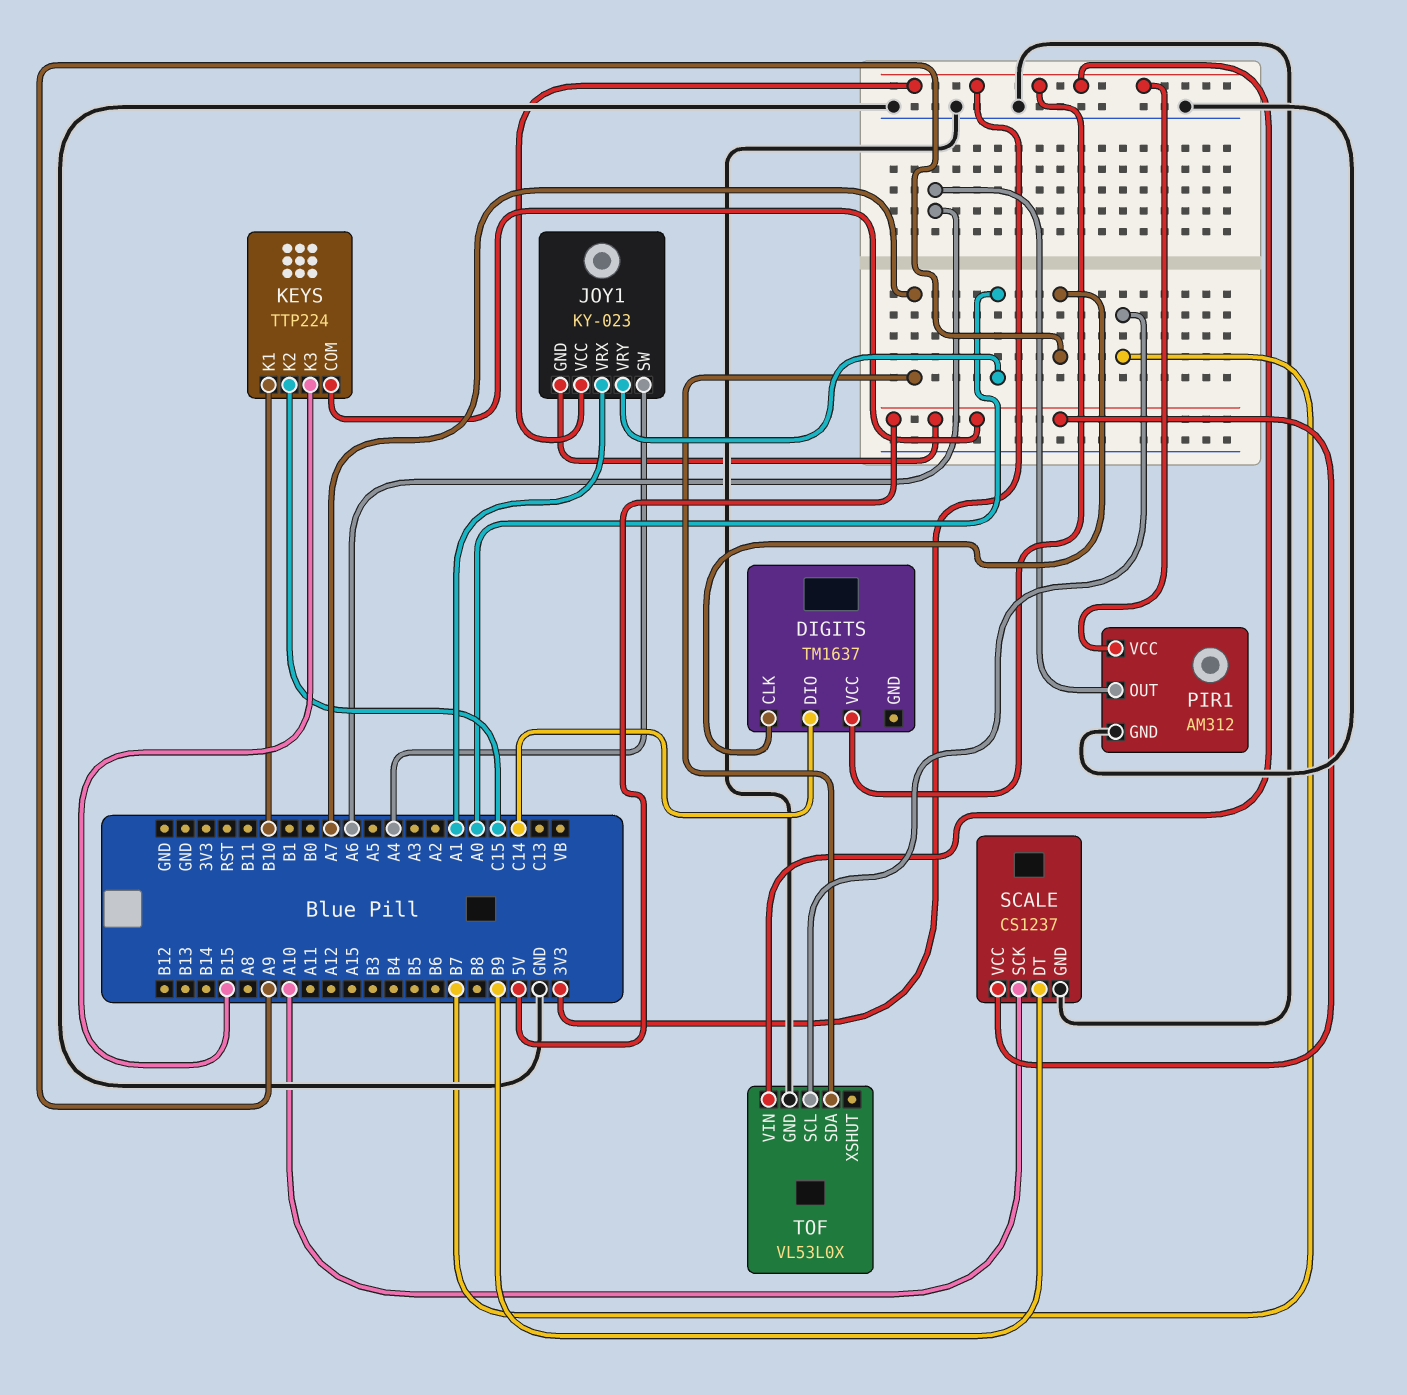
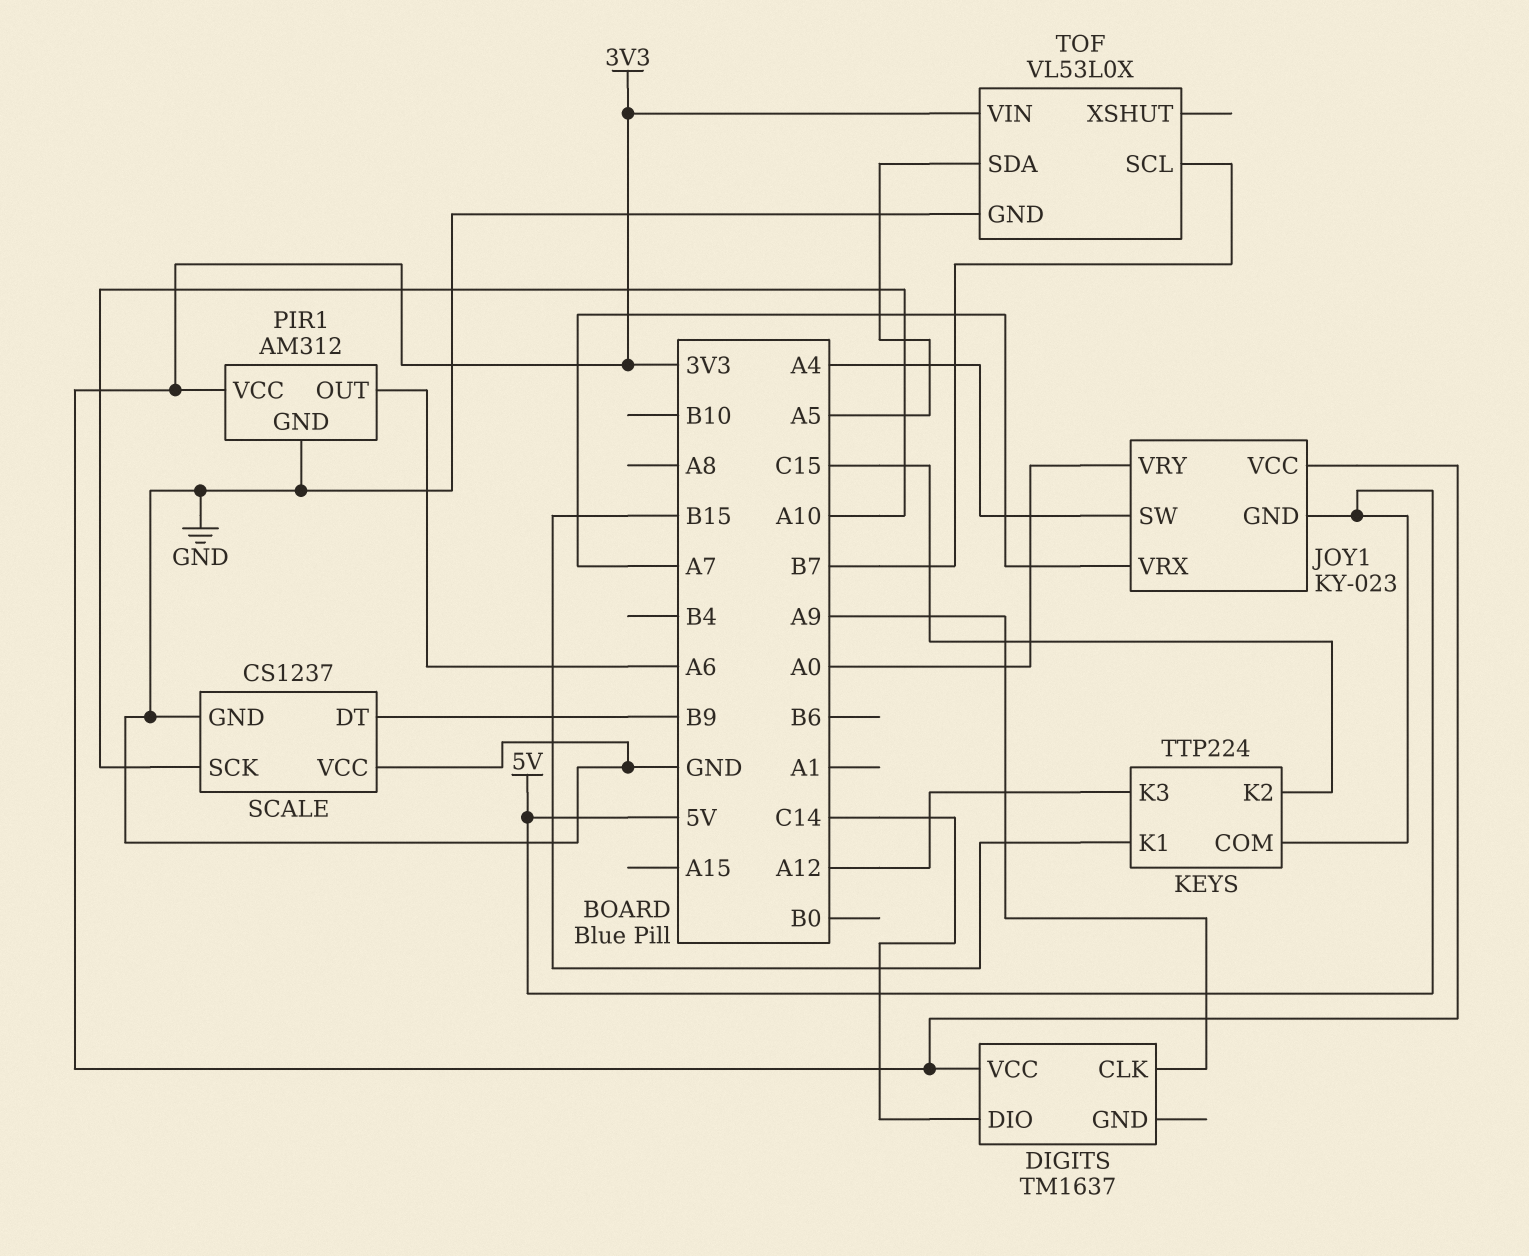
JOY1 pin VRX: A1 -> A7
KEYS pin K1: B10 -> B15
KEYS pin K3: B15 -> A12
SCALE pin VCC: 5V -> GND
TOF pin SDA: A7 -> A5

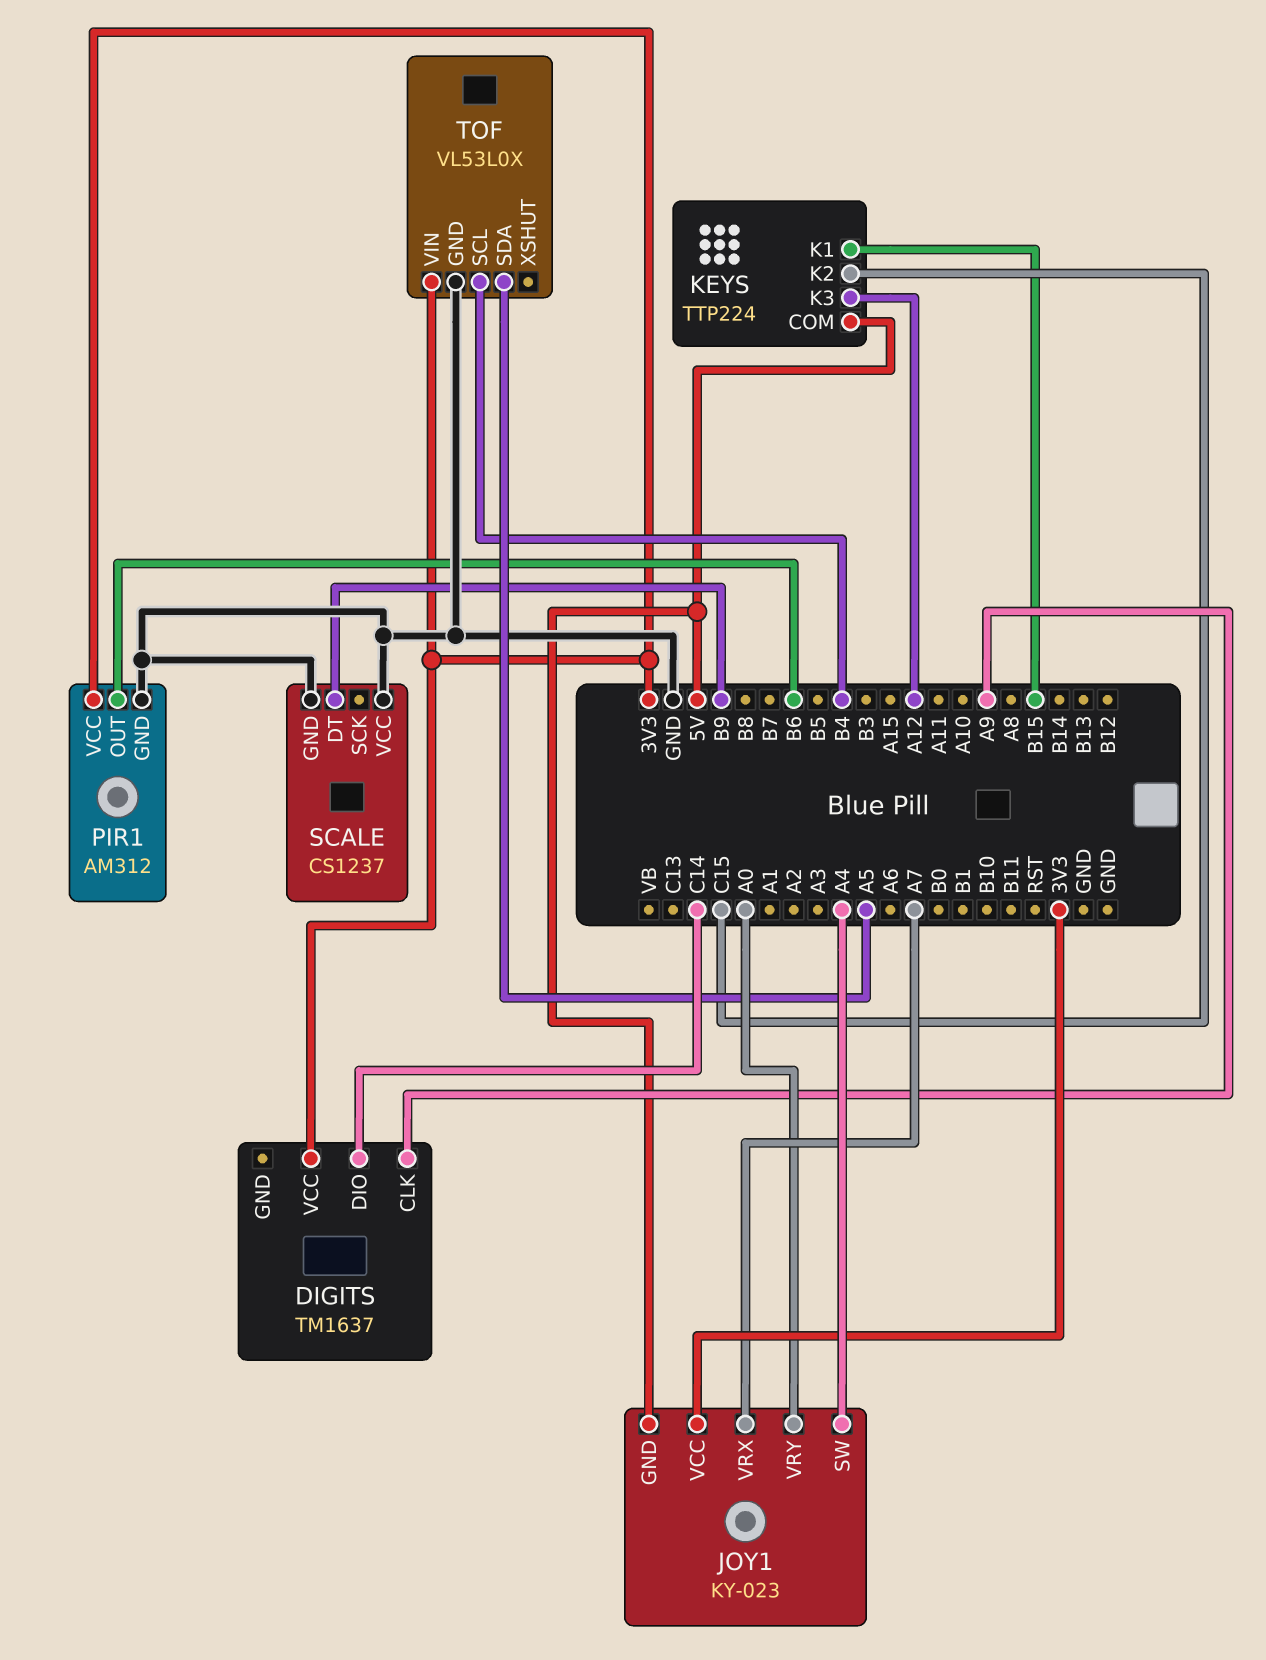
PIR1 pin OUT: A6 -> B6
SCALE pin SCK: A10 -> none
TOF pin SCL: B7 -> B4

